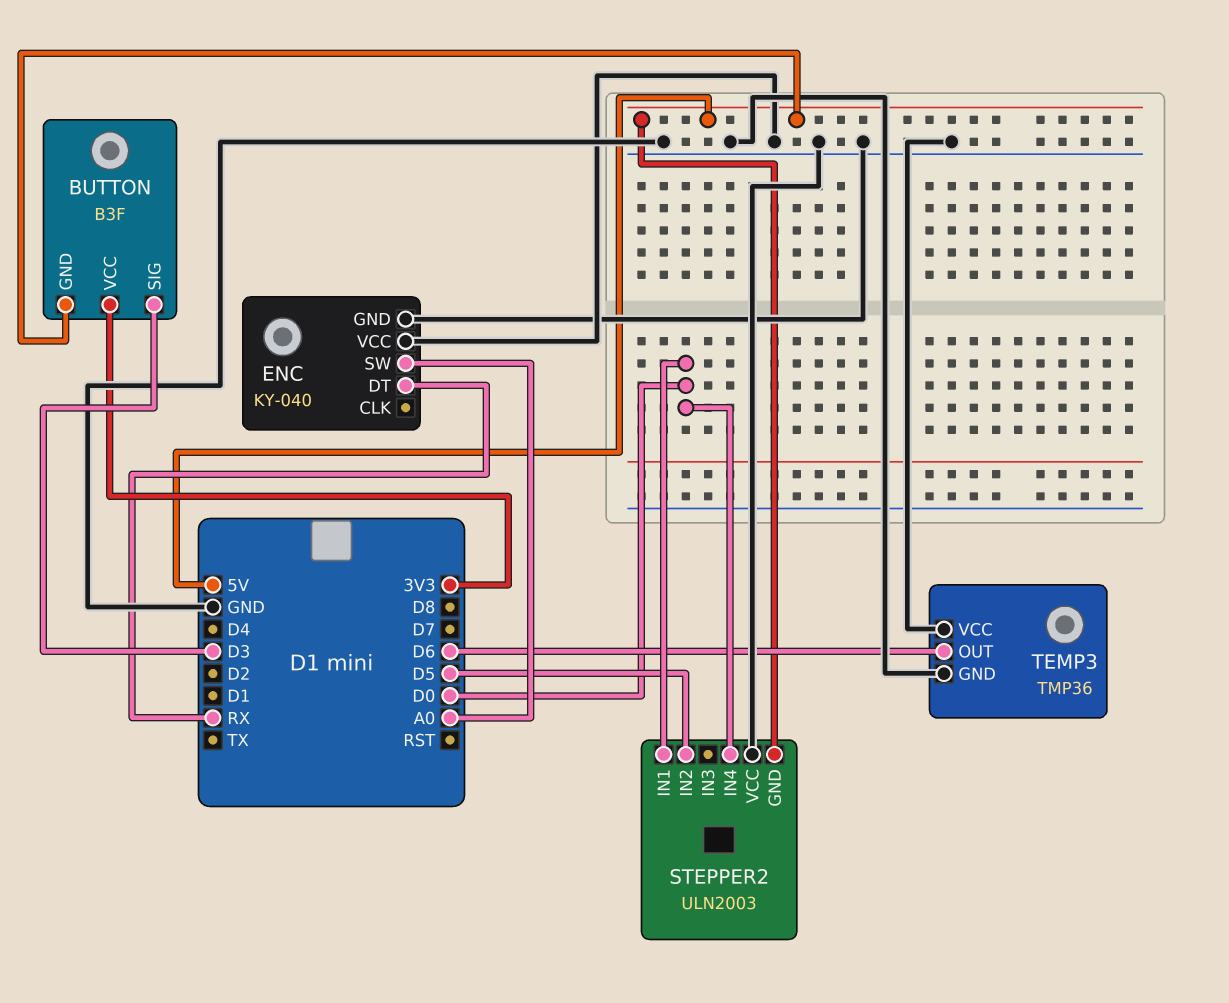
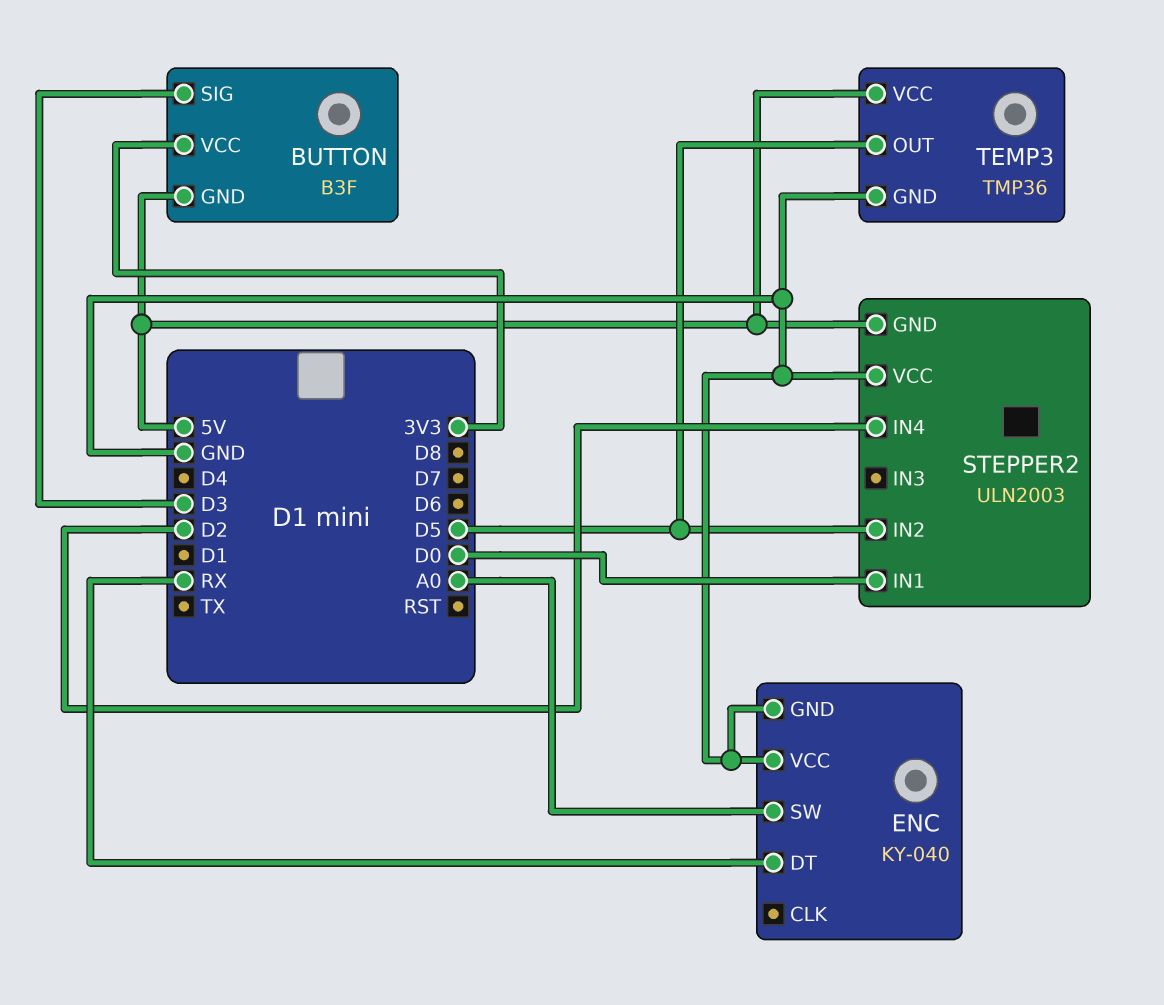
STEPPER2 pin IN4: D0 -> D2
TEMP3 pin OUT: D6 -> D5
TEMP3 pin VCC: GND -> 5V

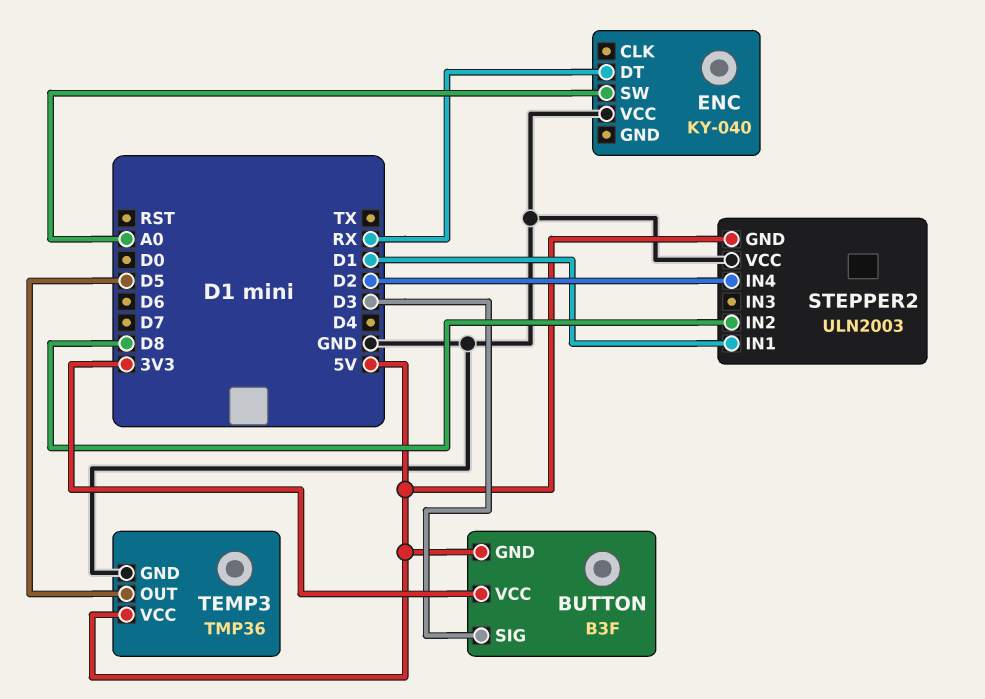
ENC pin GND: GND -> none
STEPPER2 pin IN1: D0 -> D1
STEPPER2 pin IN2: D5 -> D8

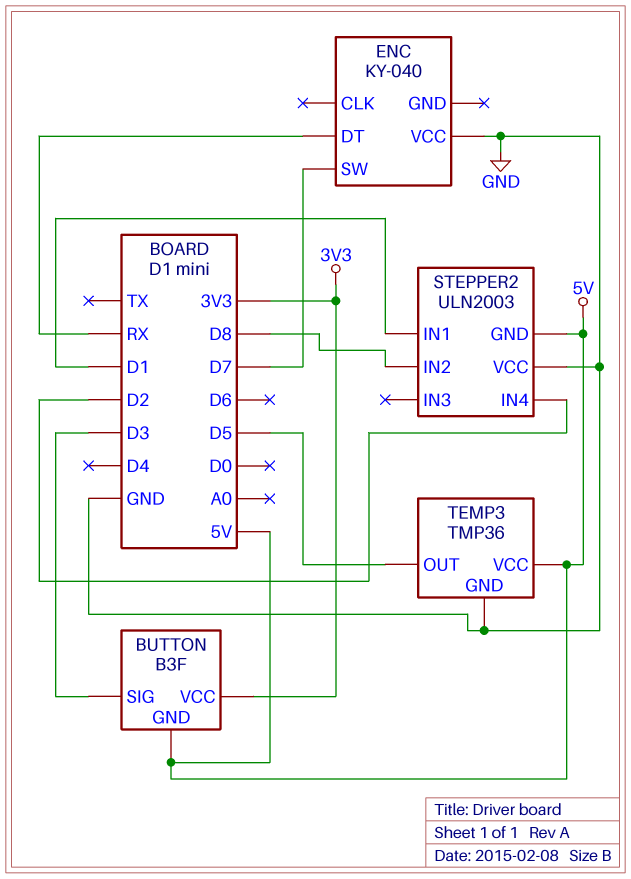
ENC pin SW: A0 -> D7

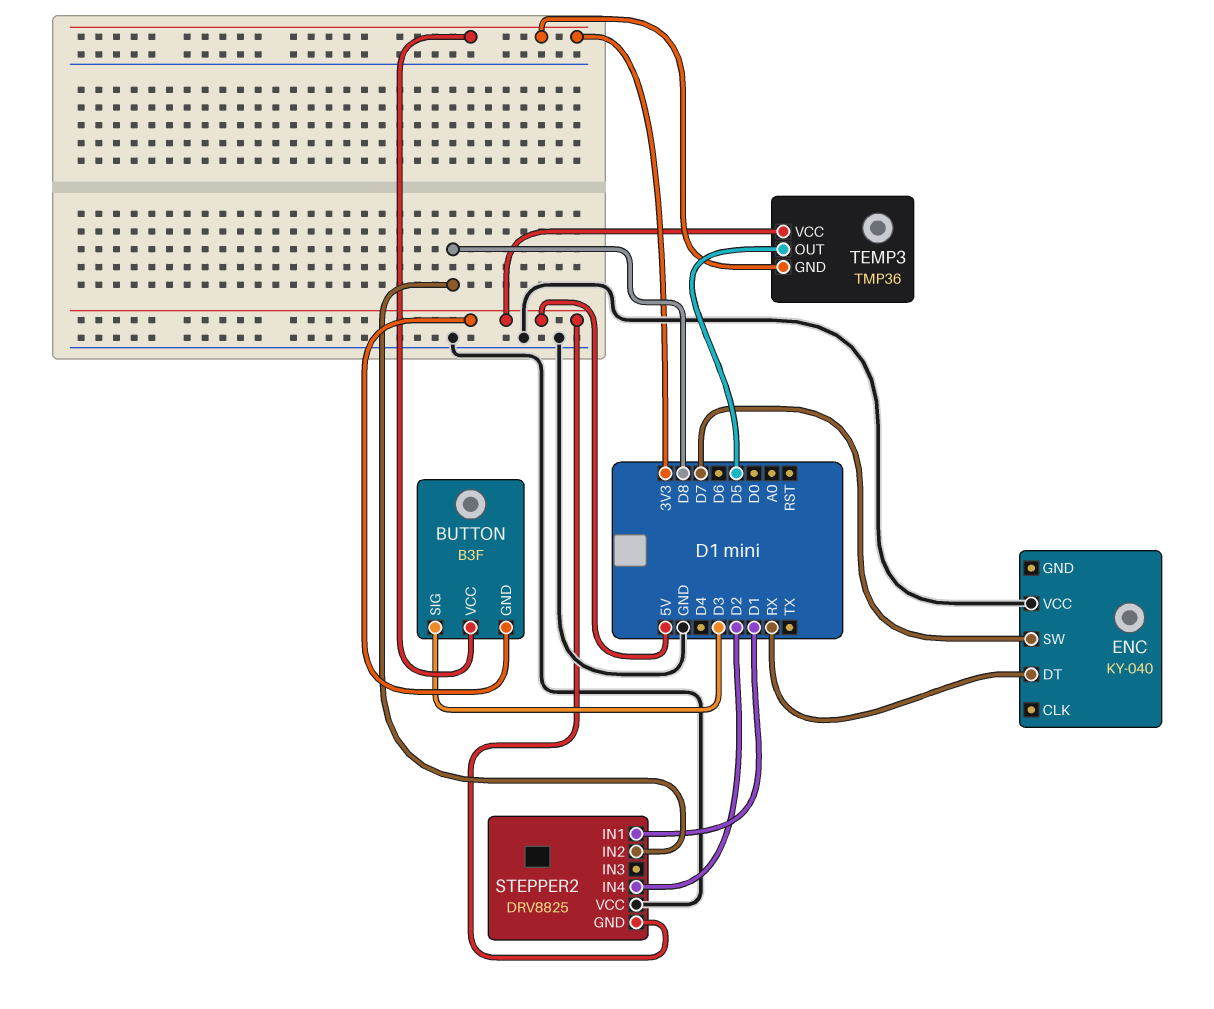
STEPPER2: ULN2003 -> DRV8825
TEMP3 pin GND: GND -> 3V3

